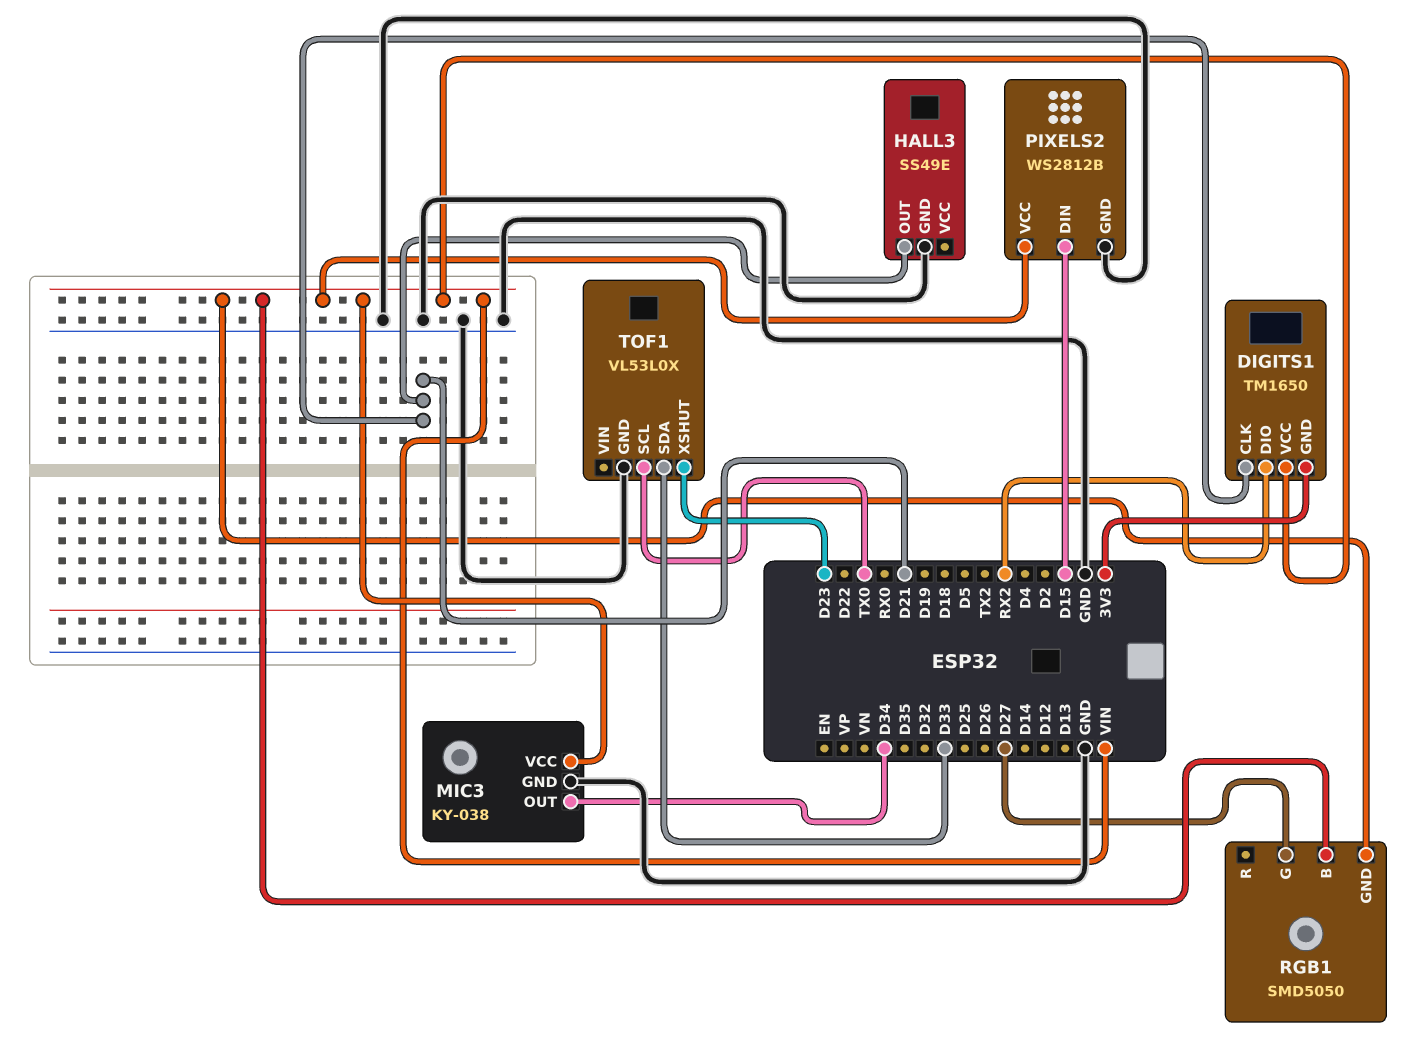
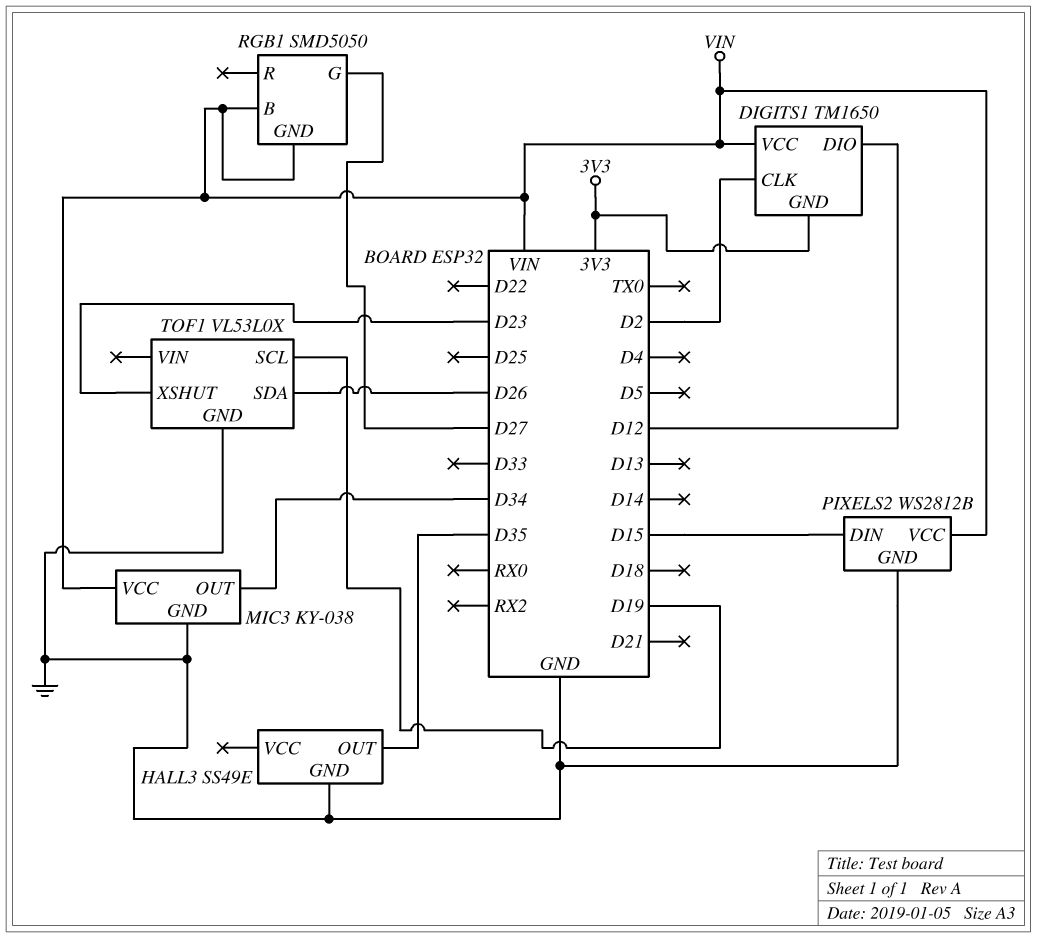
DIGITS1 pin CLK: D21 -> D2
DIGITS1 pin DIO: RX2 -> D12
HALL3 pin OUT: D21 -> D35
TOF1 pin SCL: TX0 -> D19
TOF1 pin SDA: D33 -> D26

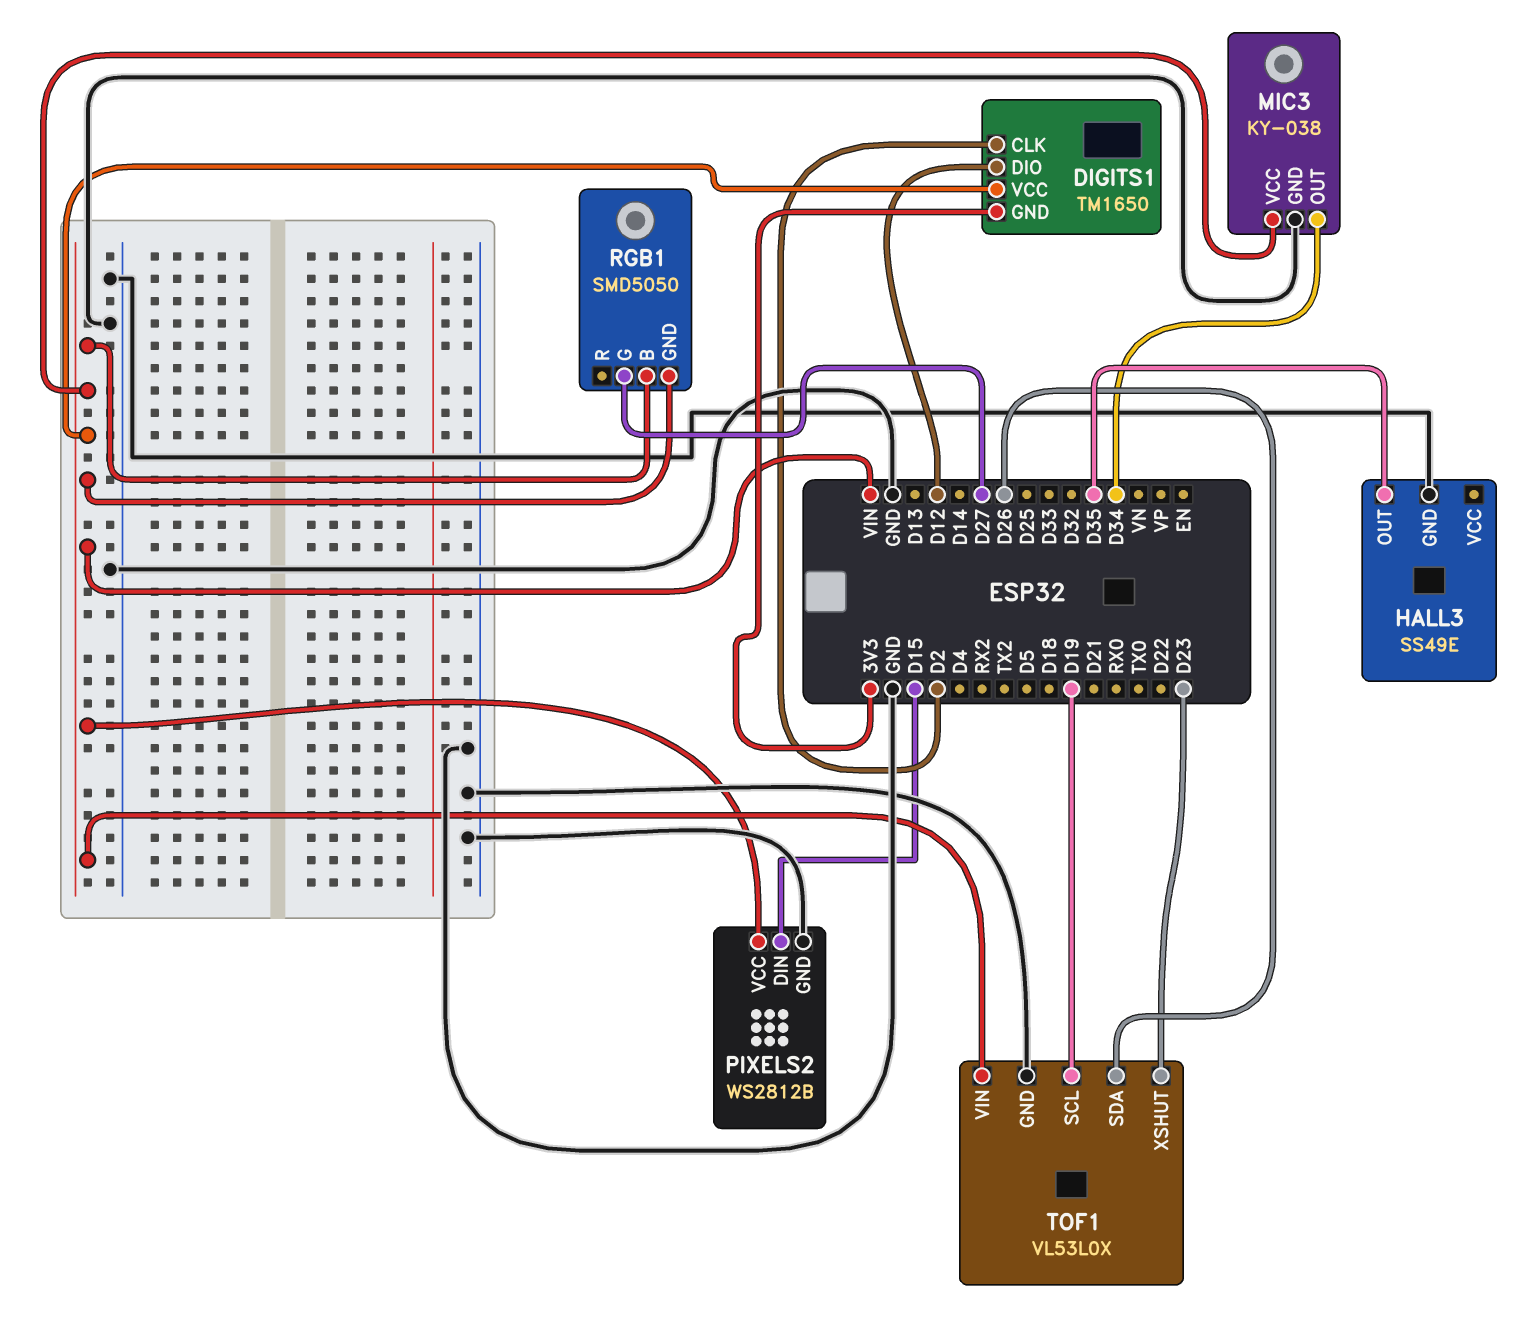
TOF1 pin VIN: none -> VIN

